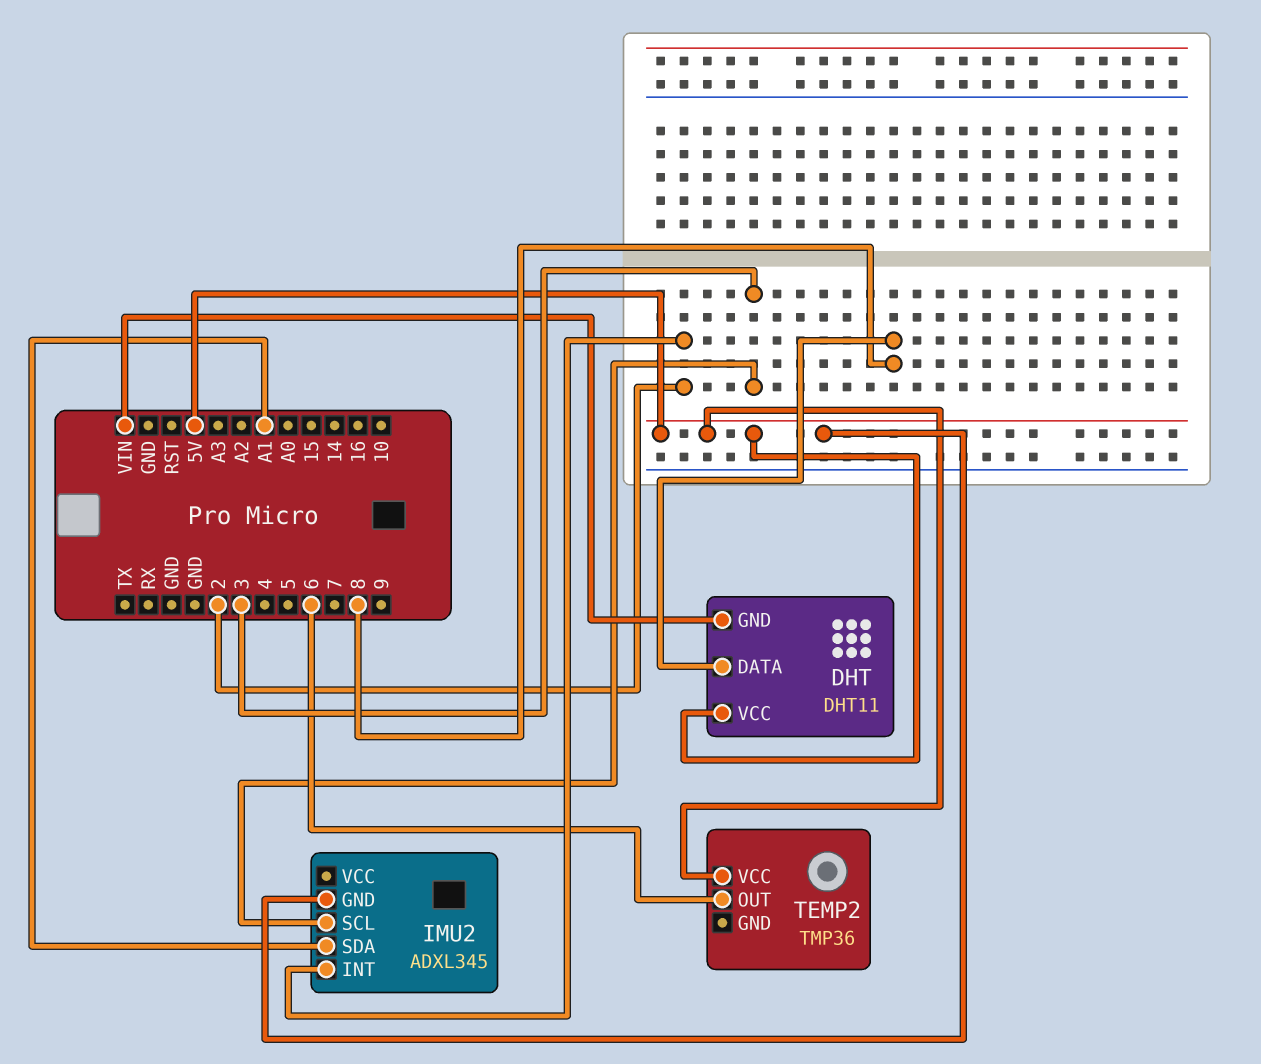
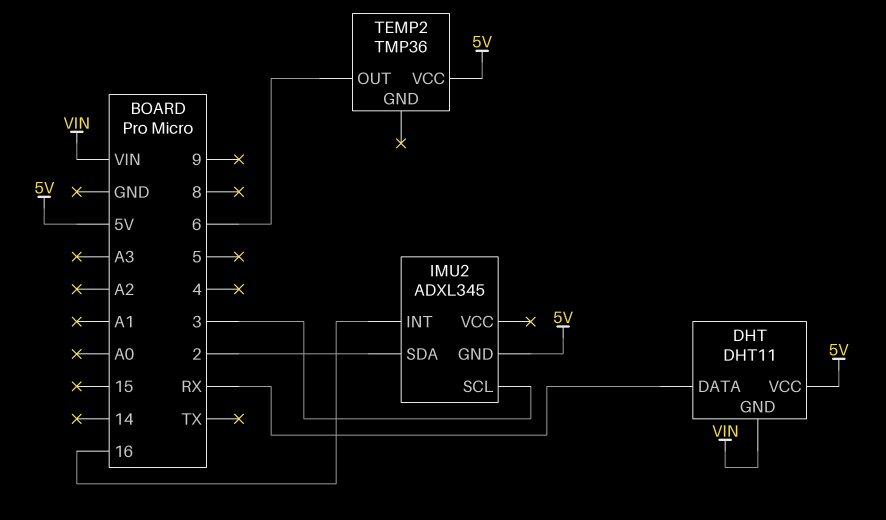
DHT pin DATA: 8 -> RX
IMU2 pin INT: 2 -> 16
IMU2 pin SDA: A1 -> 2

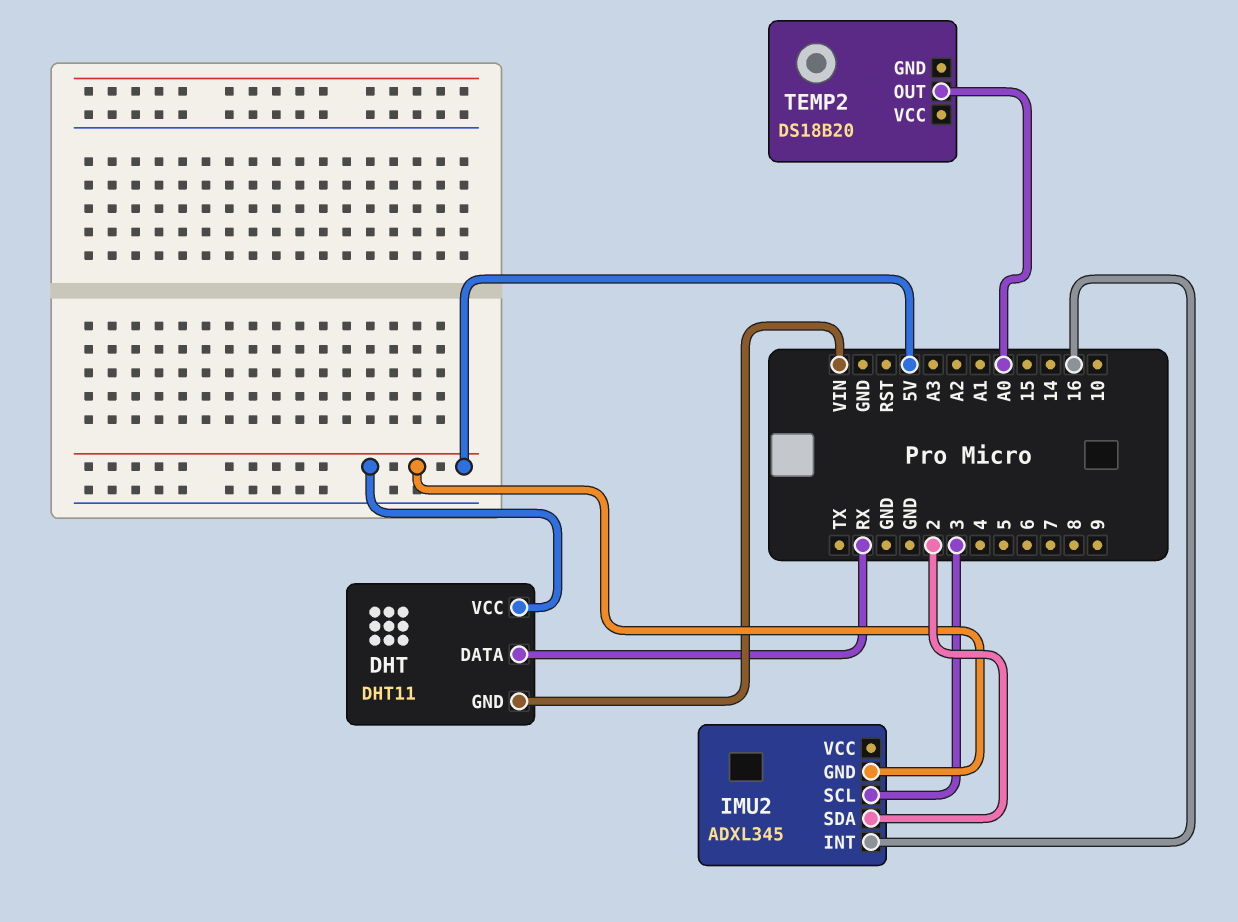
TEMP2: TMP36 -> DS18B20
TEMP2 pin OUT: 6 -> A0
TEMP2 pin VCC: 5V -> none

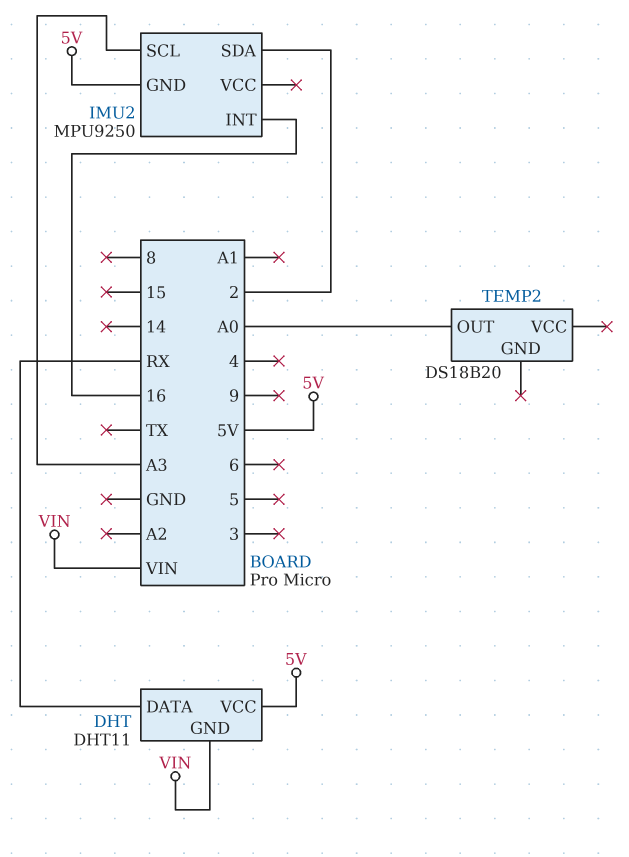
IMU2: ADXL345 -> MPU9250
IMU2 pin SCL: 3 -> A3

